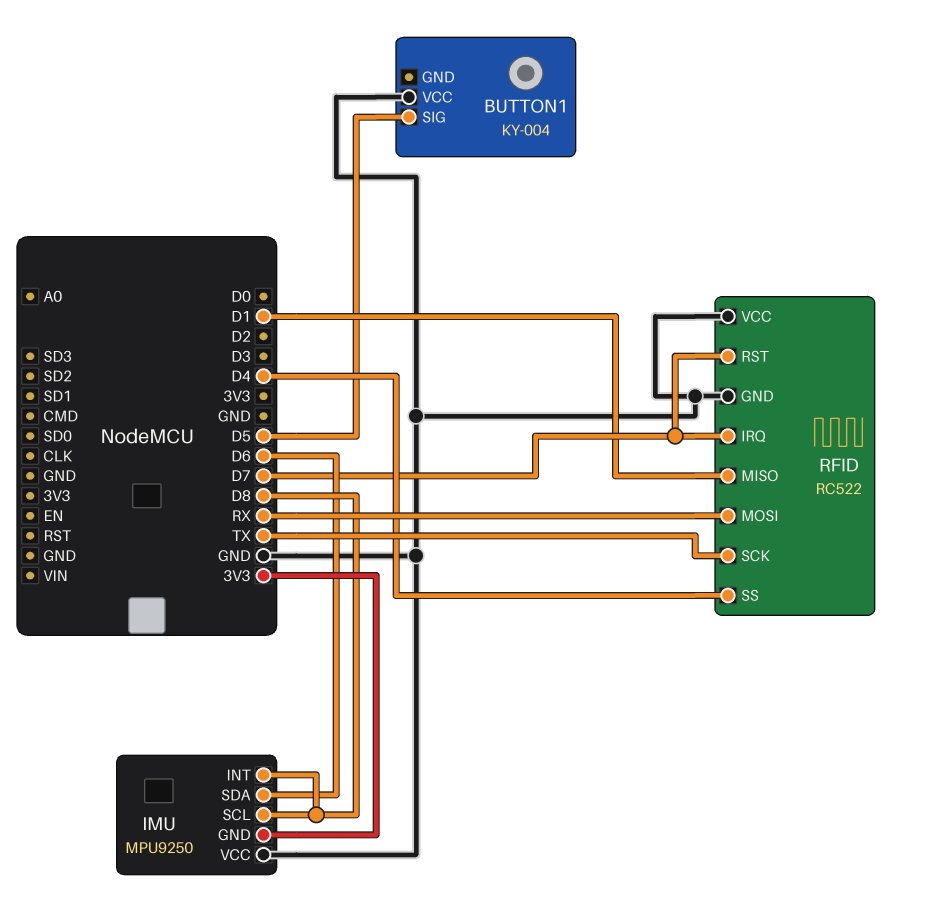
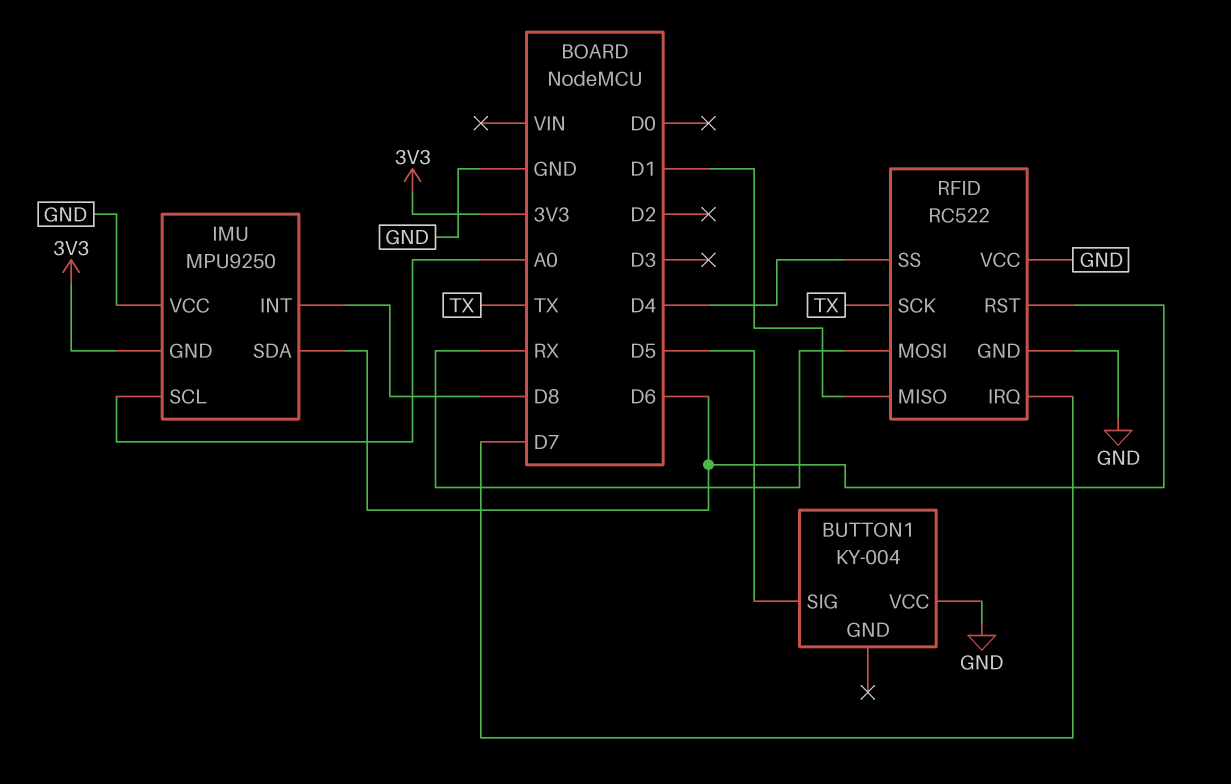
IMU pin SCL: D8 -> A0
RFID pin RST: D7 -> D6

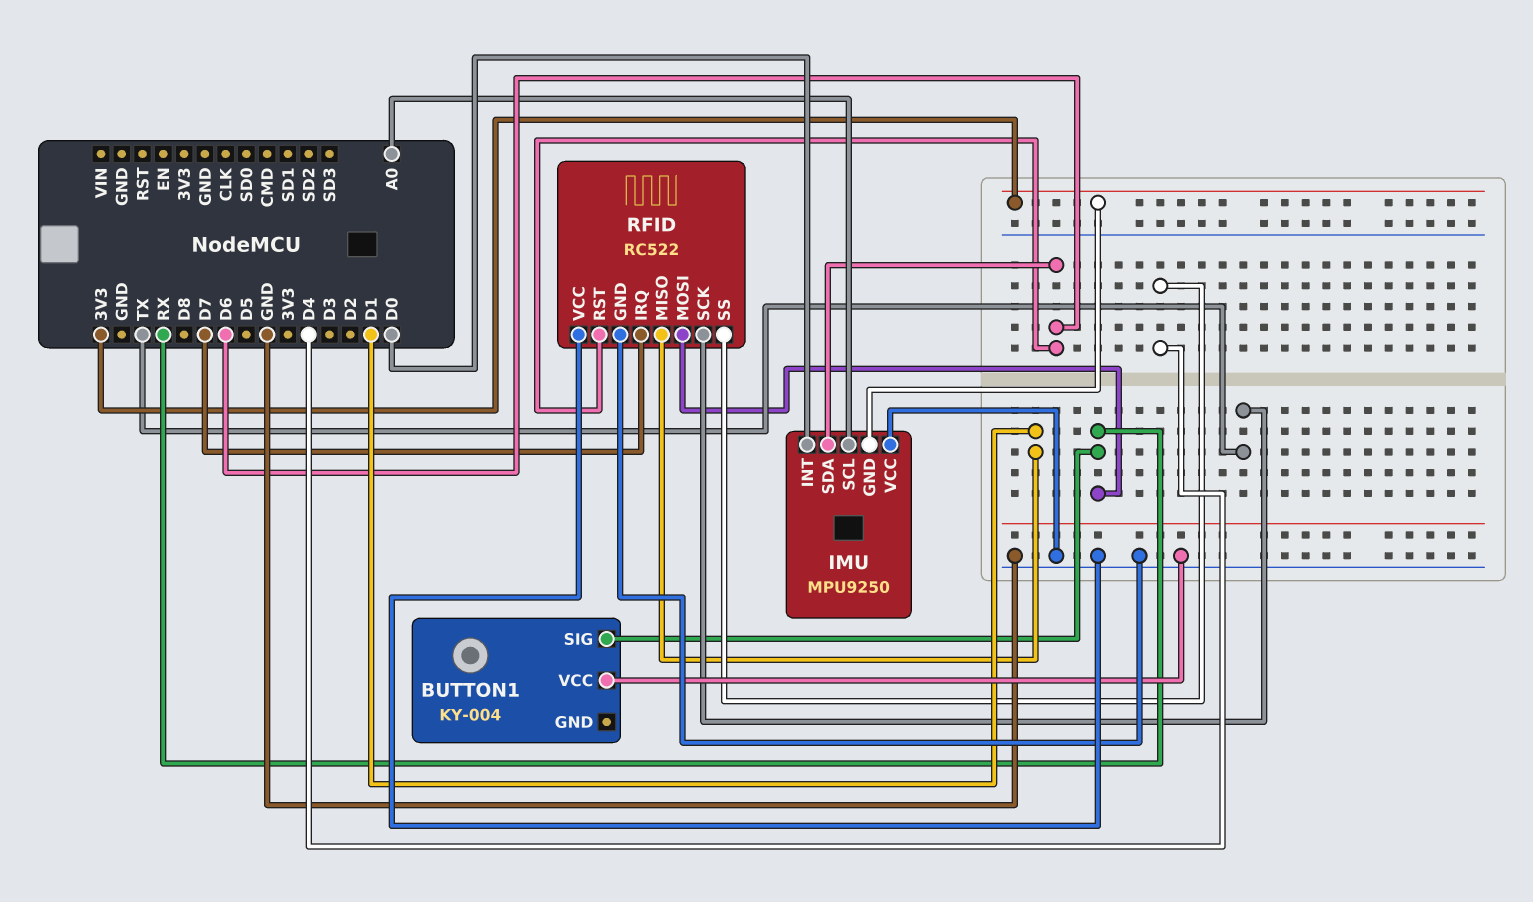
BUTTON1 pin SIG: D5 -> RX
IMU pin INT: D8 -> D0

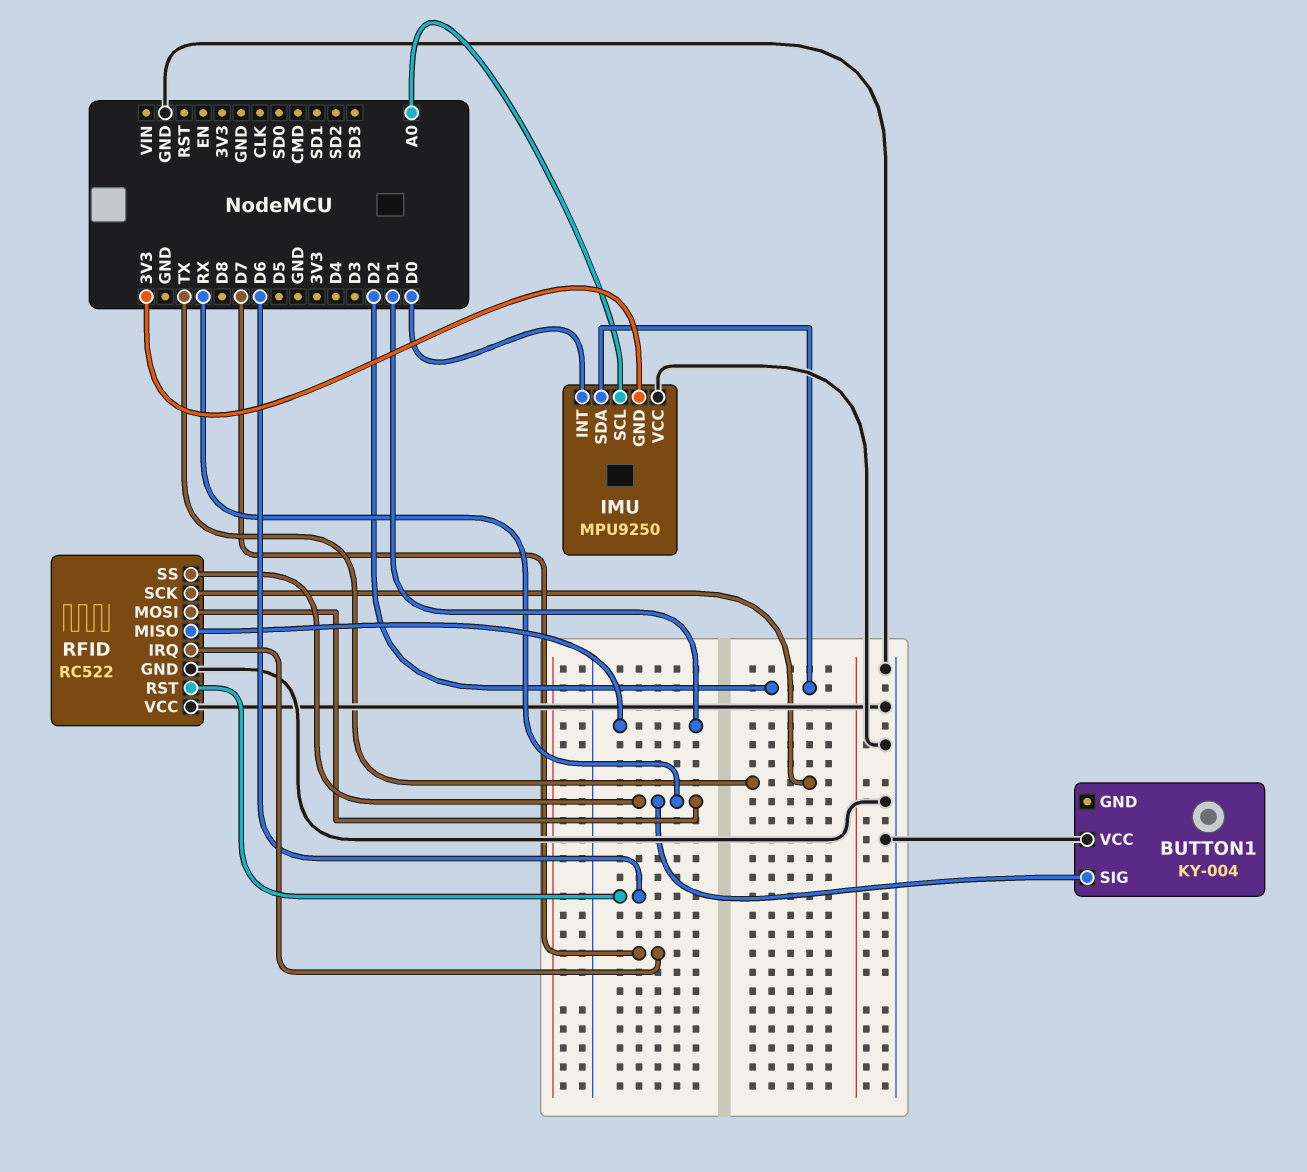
IMU pin SDA: D6 -> D2
RFID pin SS: D4 -> RX

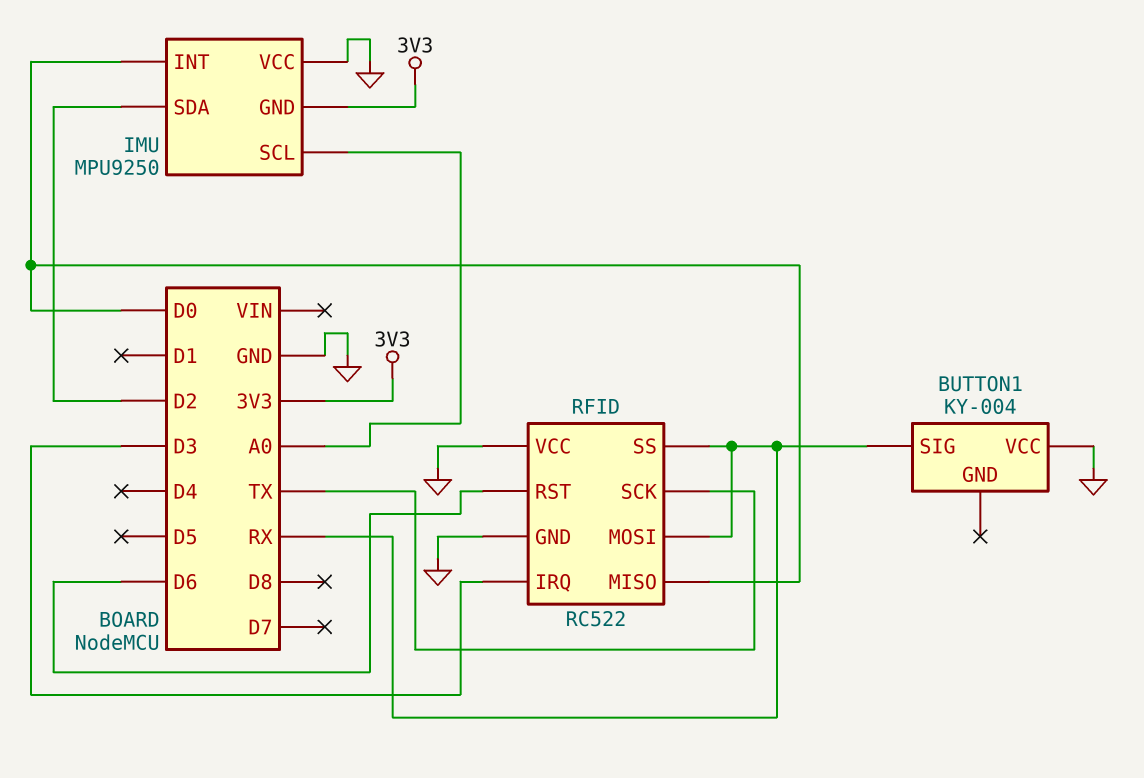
RFID pin IRQ: D7 -> D3
RFID pin MISO: D1 -> D0

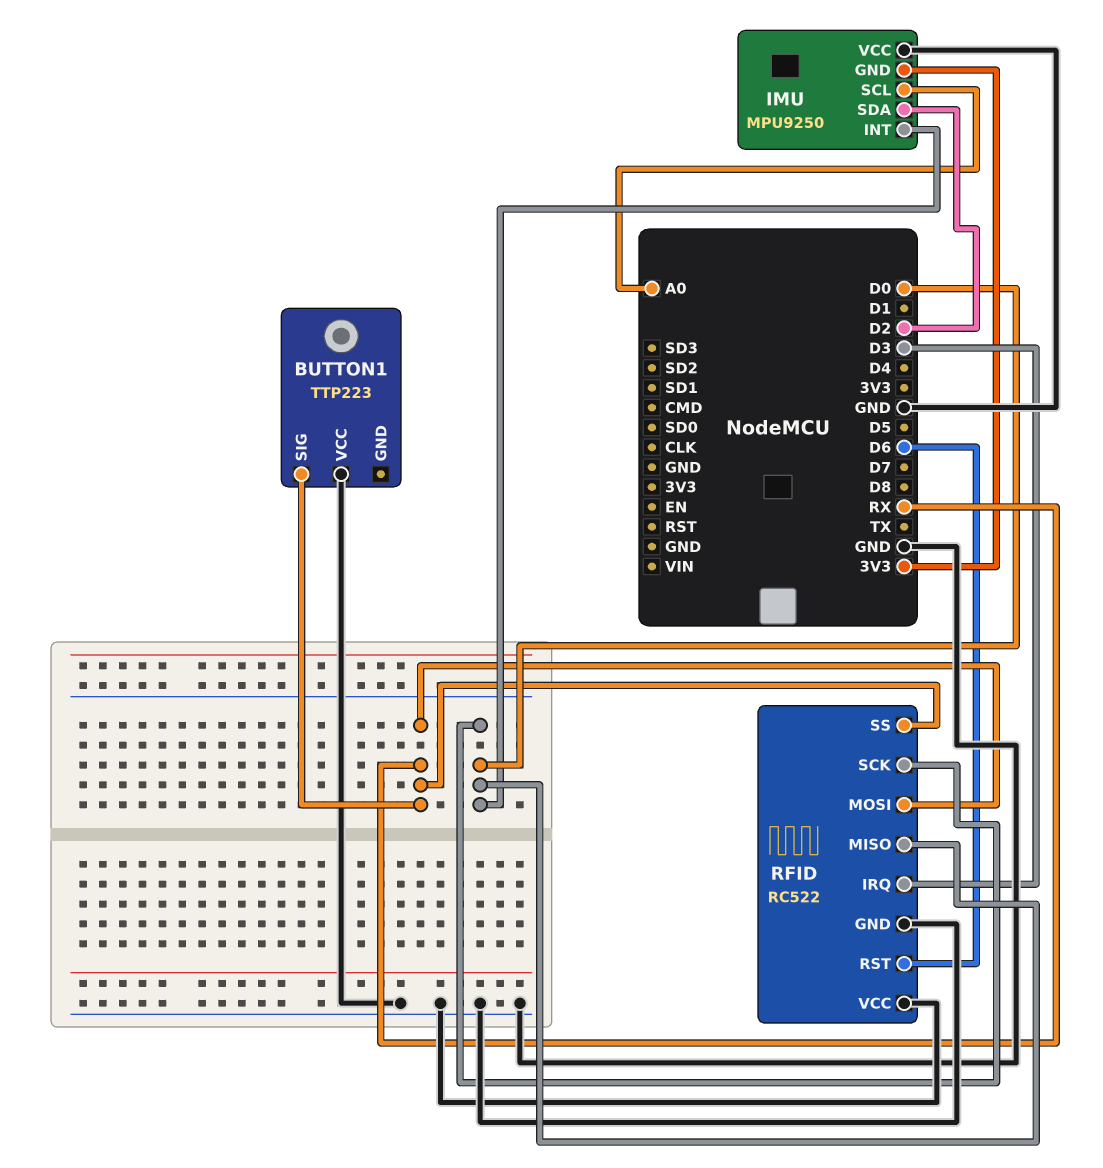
BUTTON1: KY-004 -> TTP223
RFID pin SCK: TX -> D0

